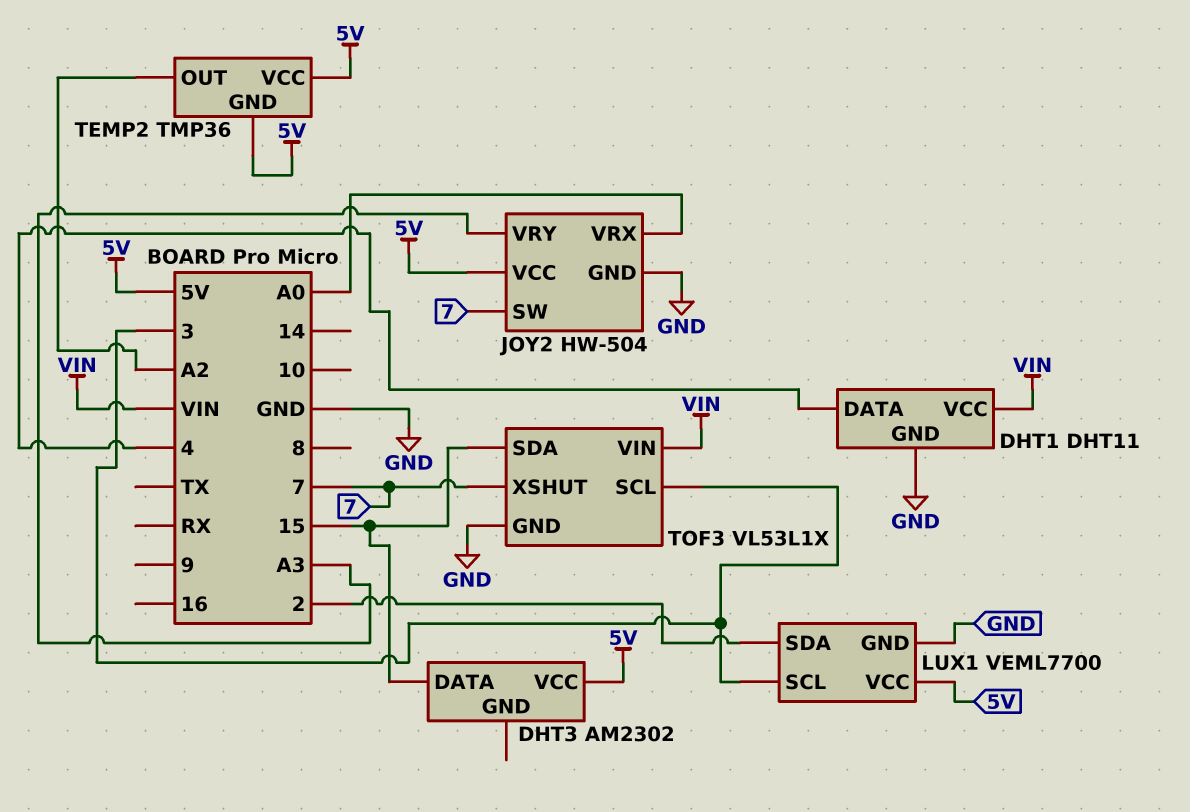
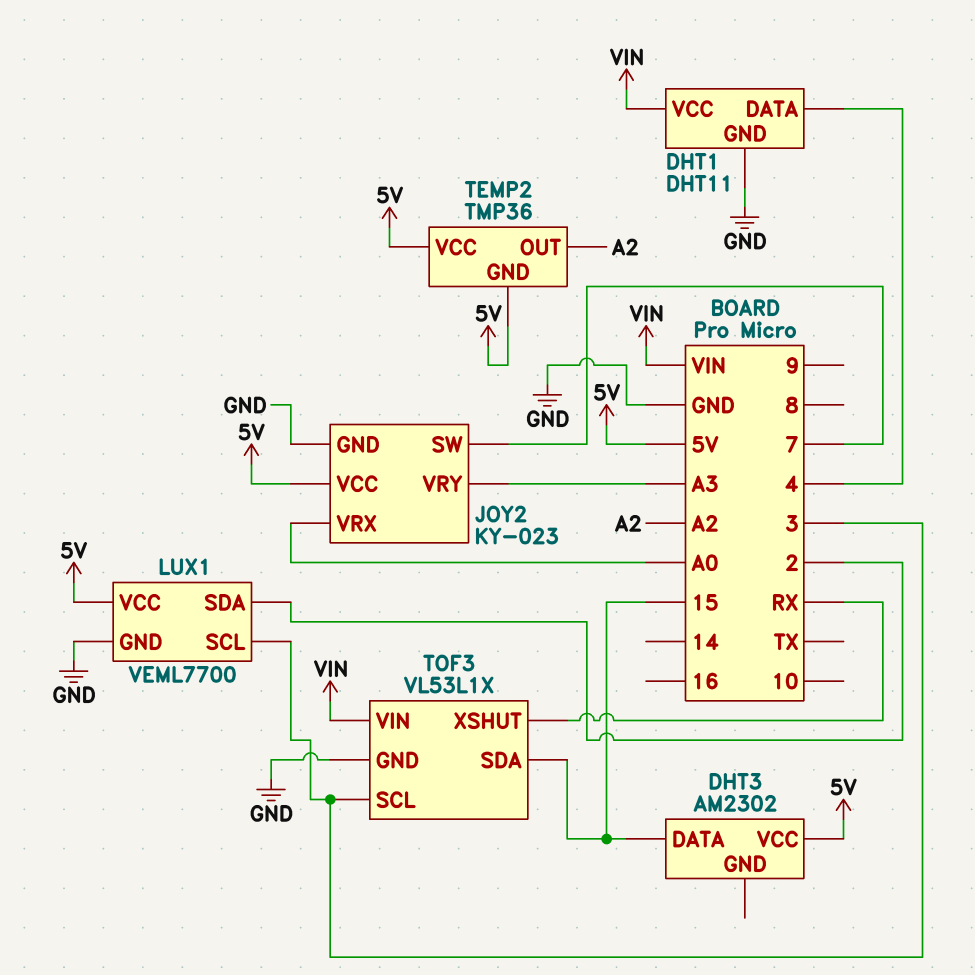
JOY2: HW-504 -> KY-023
TOF3 pin XSHUT: 7 -> RX

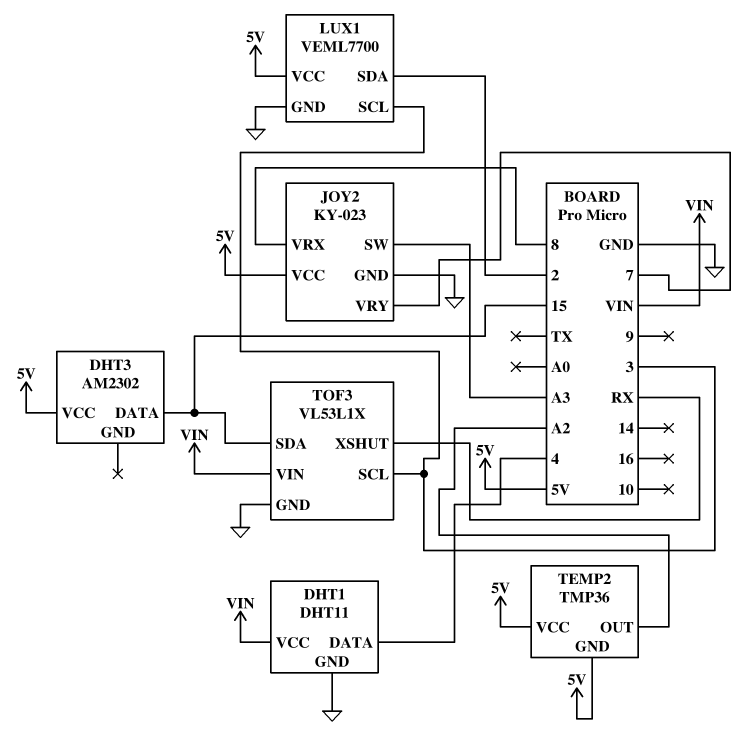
JOY2 pin SW: 7 -> A3
JOY2 pin VRX: A0 -> 8
JOY2 pin VRY: A3 -> 7

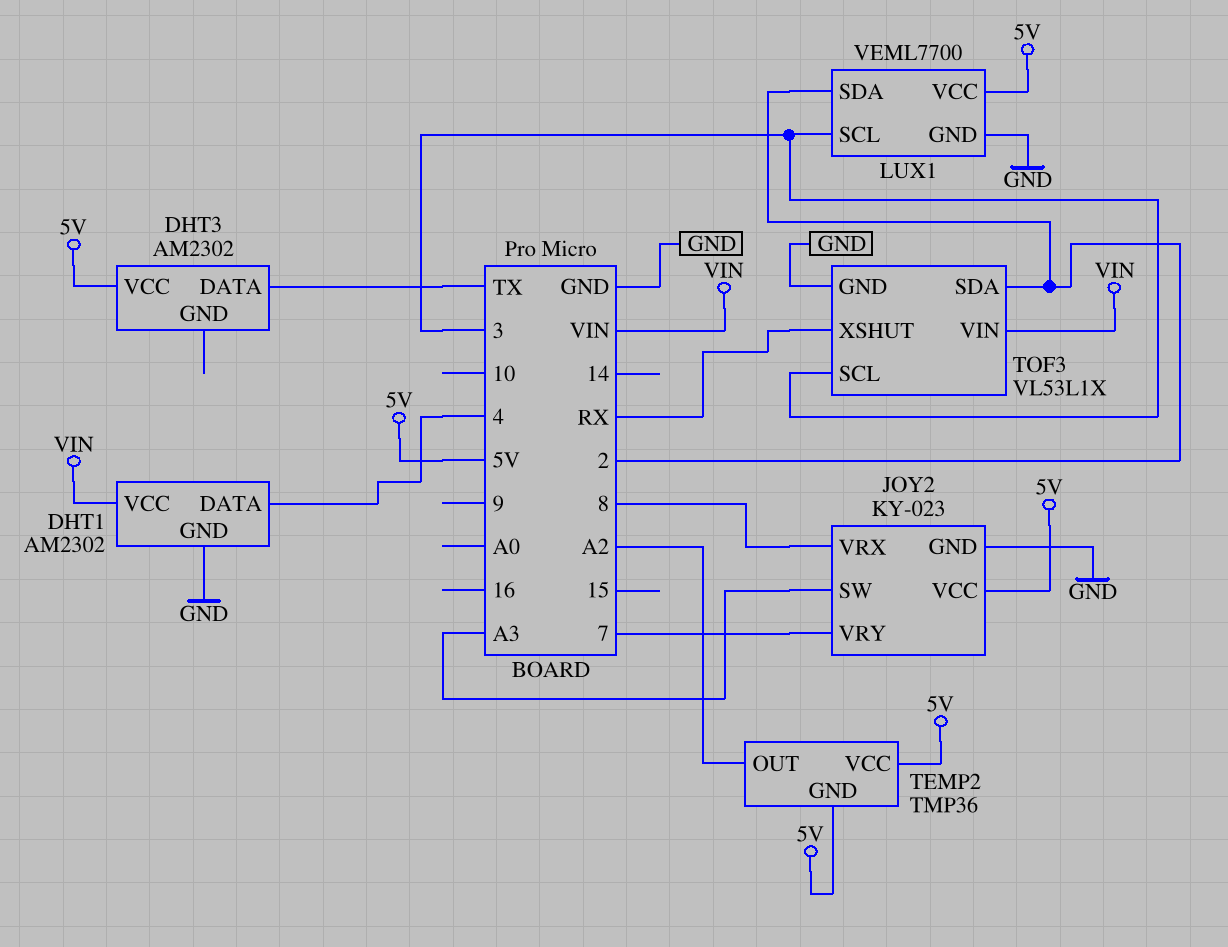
DHT1: DHT11 -> AM2302
DHT3 pin DATA: 15 -> TX
TOF3 pin SDA: 15 -> 2

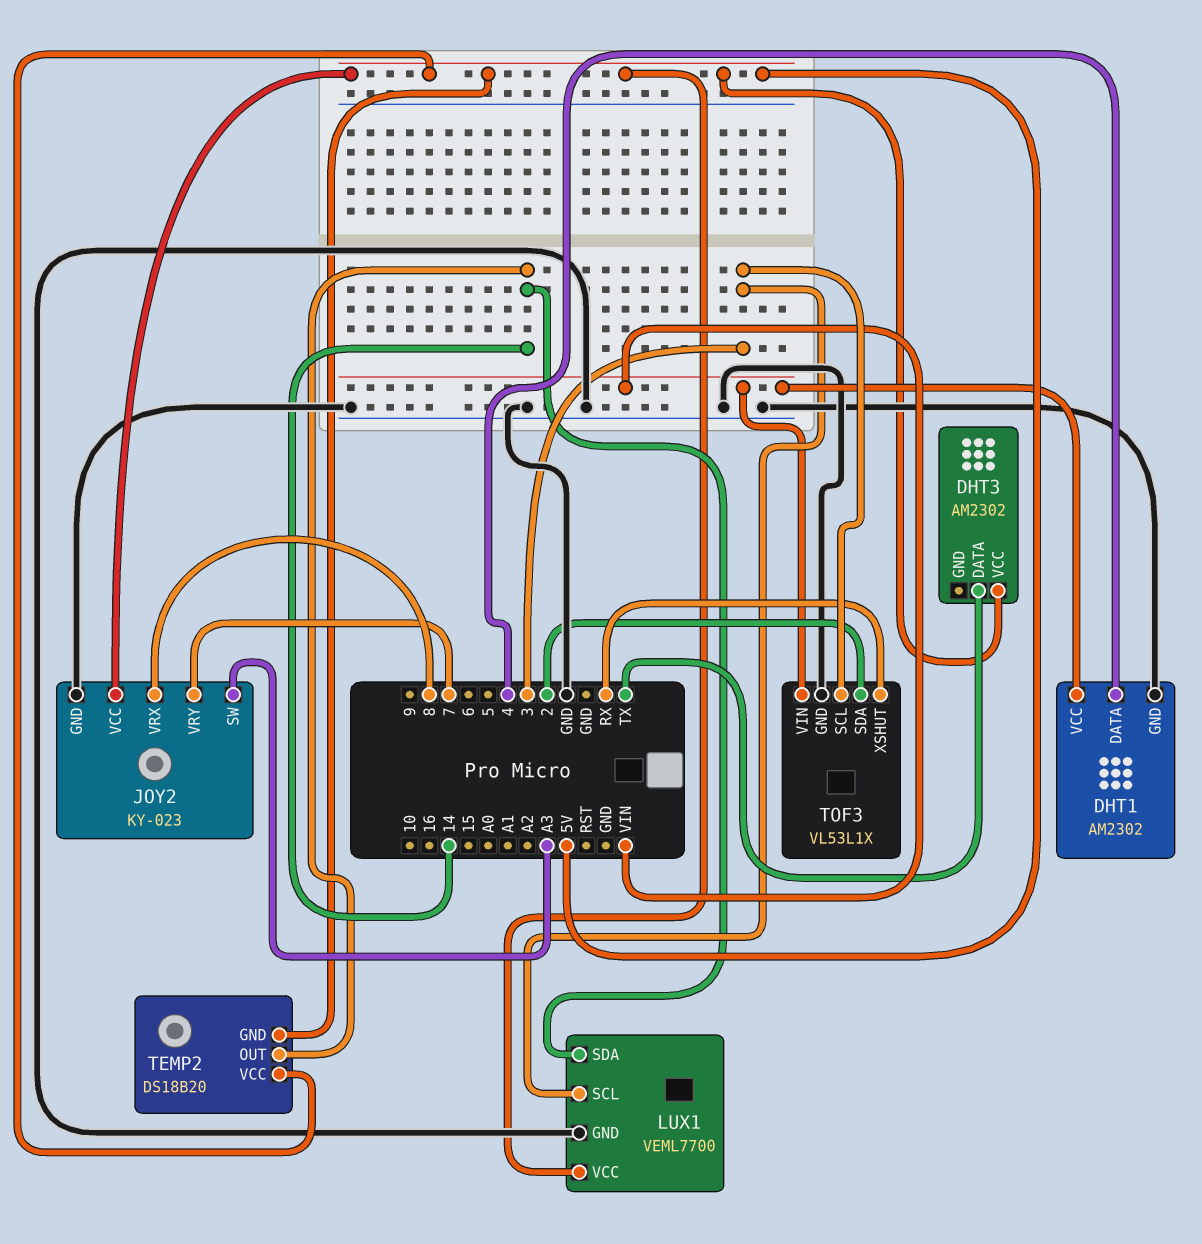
LUX1 pin SDA: 2 -> 14
TEMP2: TMP36 -> DS18B20
TEMP2 pin OUT: A2 -> 14

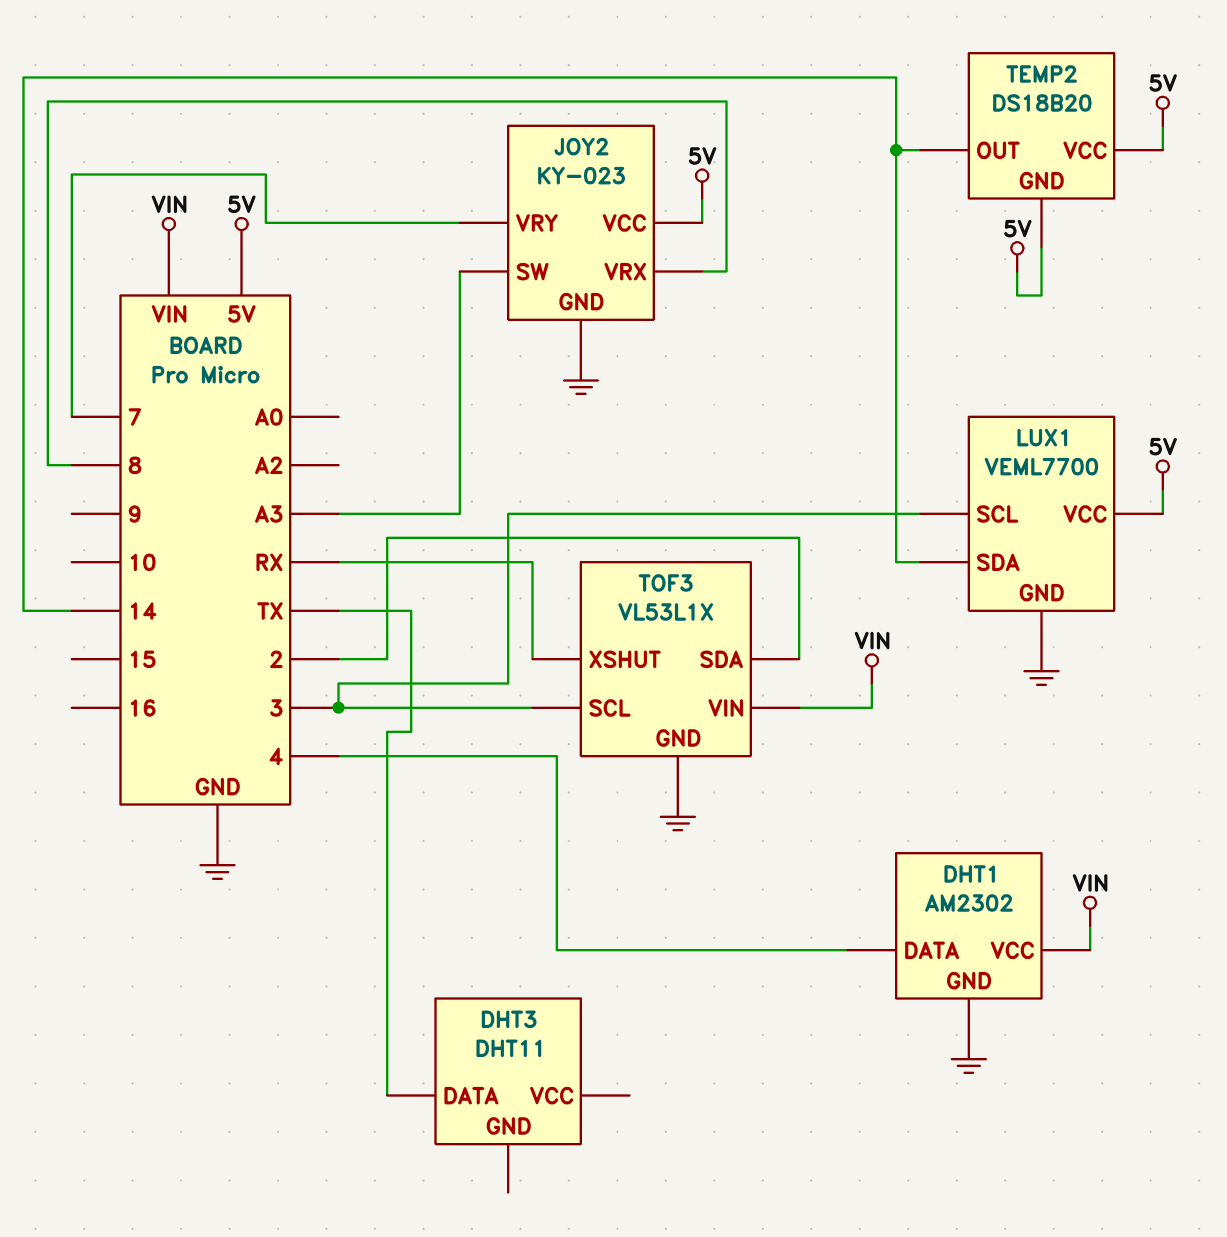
DHT3: AM2302 -> DHT11
DHT3 pin VCC: 5V -> none

